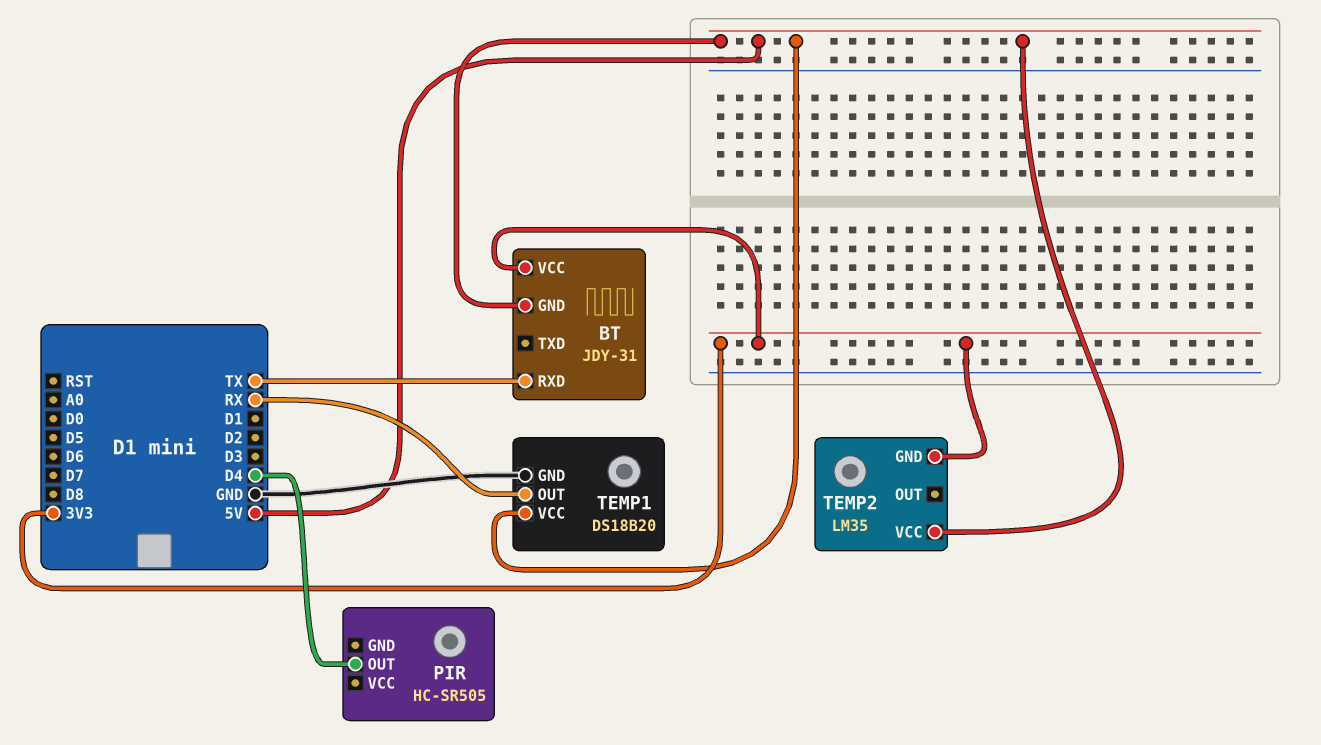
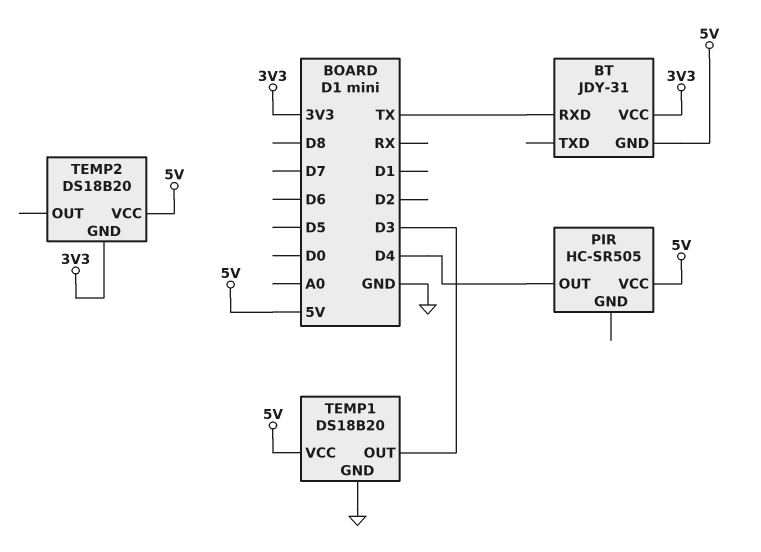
PIR pin VCC: none -> 5V
TEMP1 pin OUT: RX -> D3
TEMP2: LM35 -> DS18B20

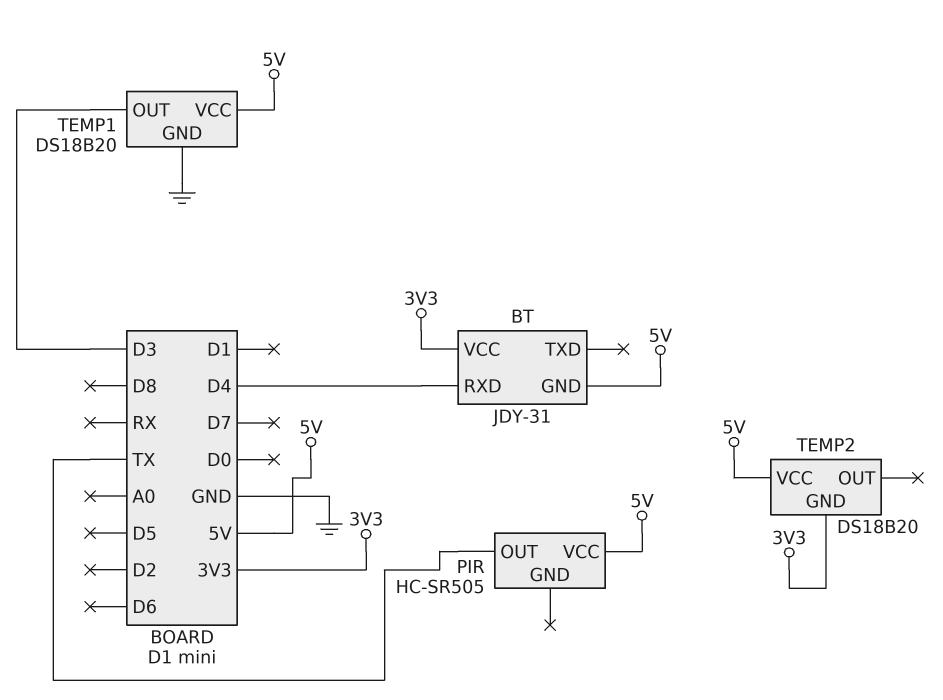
BT pin RXD: TX -> D4
PIR pin OUT: D4 -> TX

